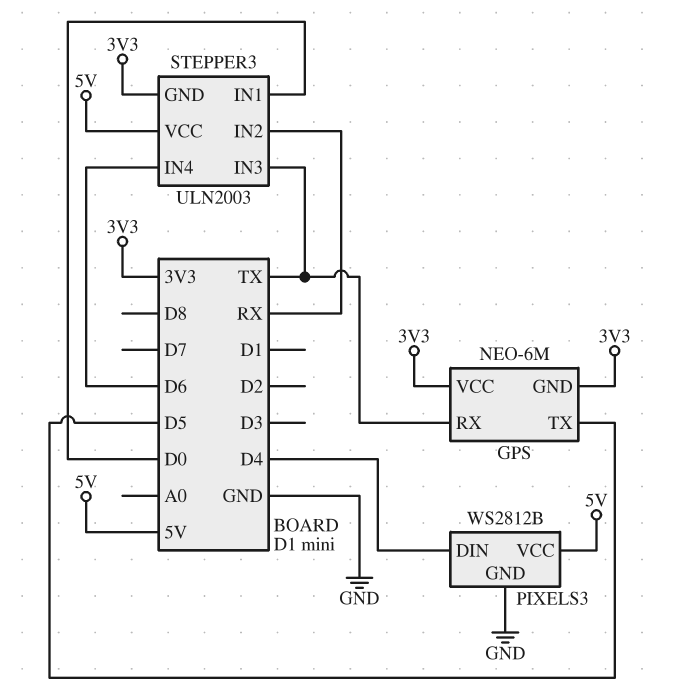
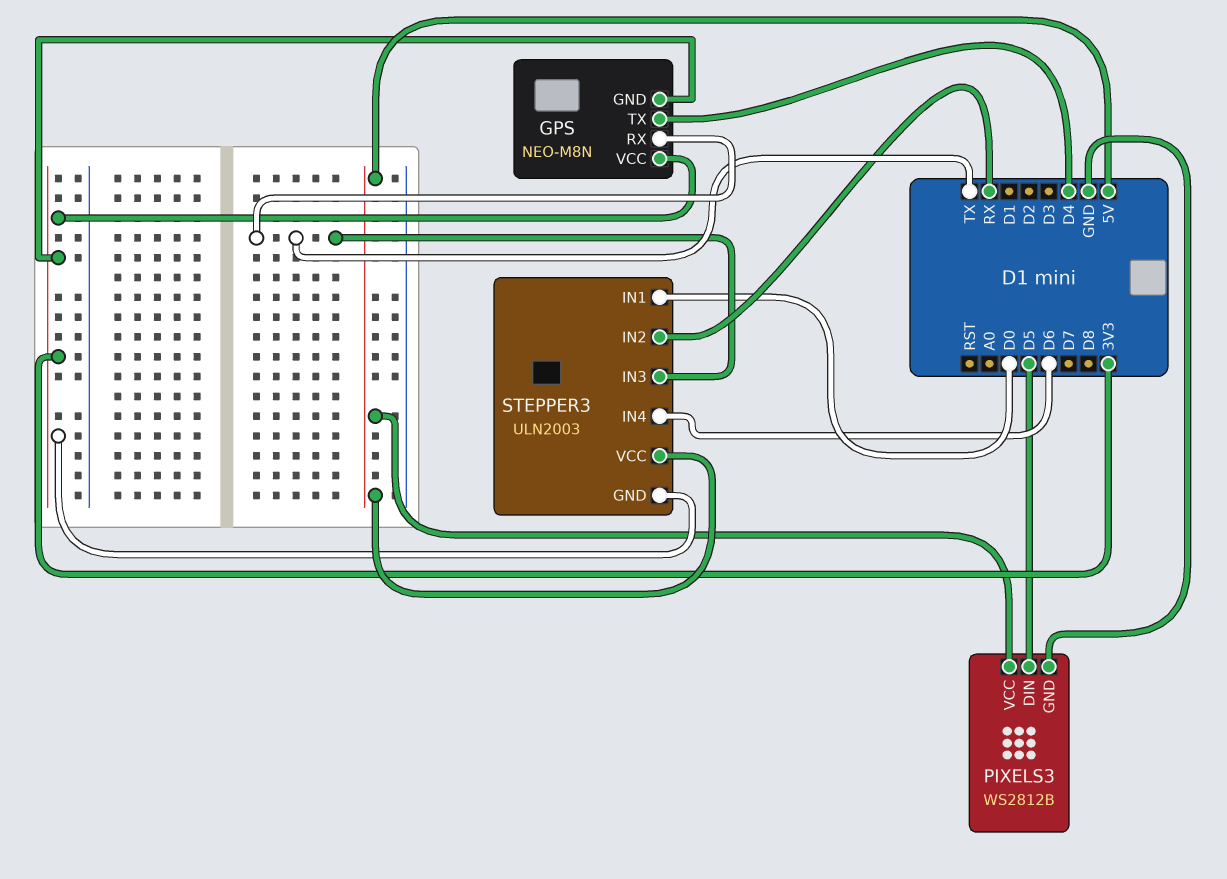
GPS: NEO-6M -> NEO-M8N
GPS pin TX: D5 -> D4
PIXELS3 pin DIN: D4 -> D5

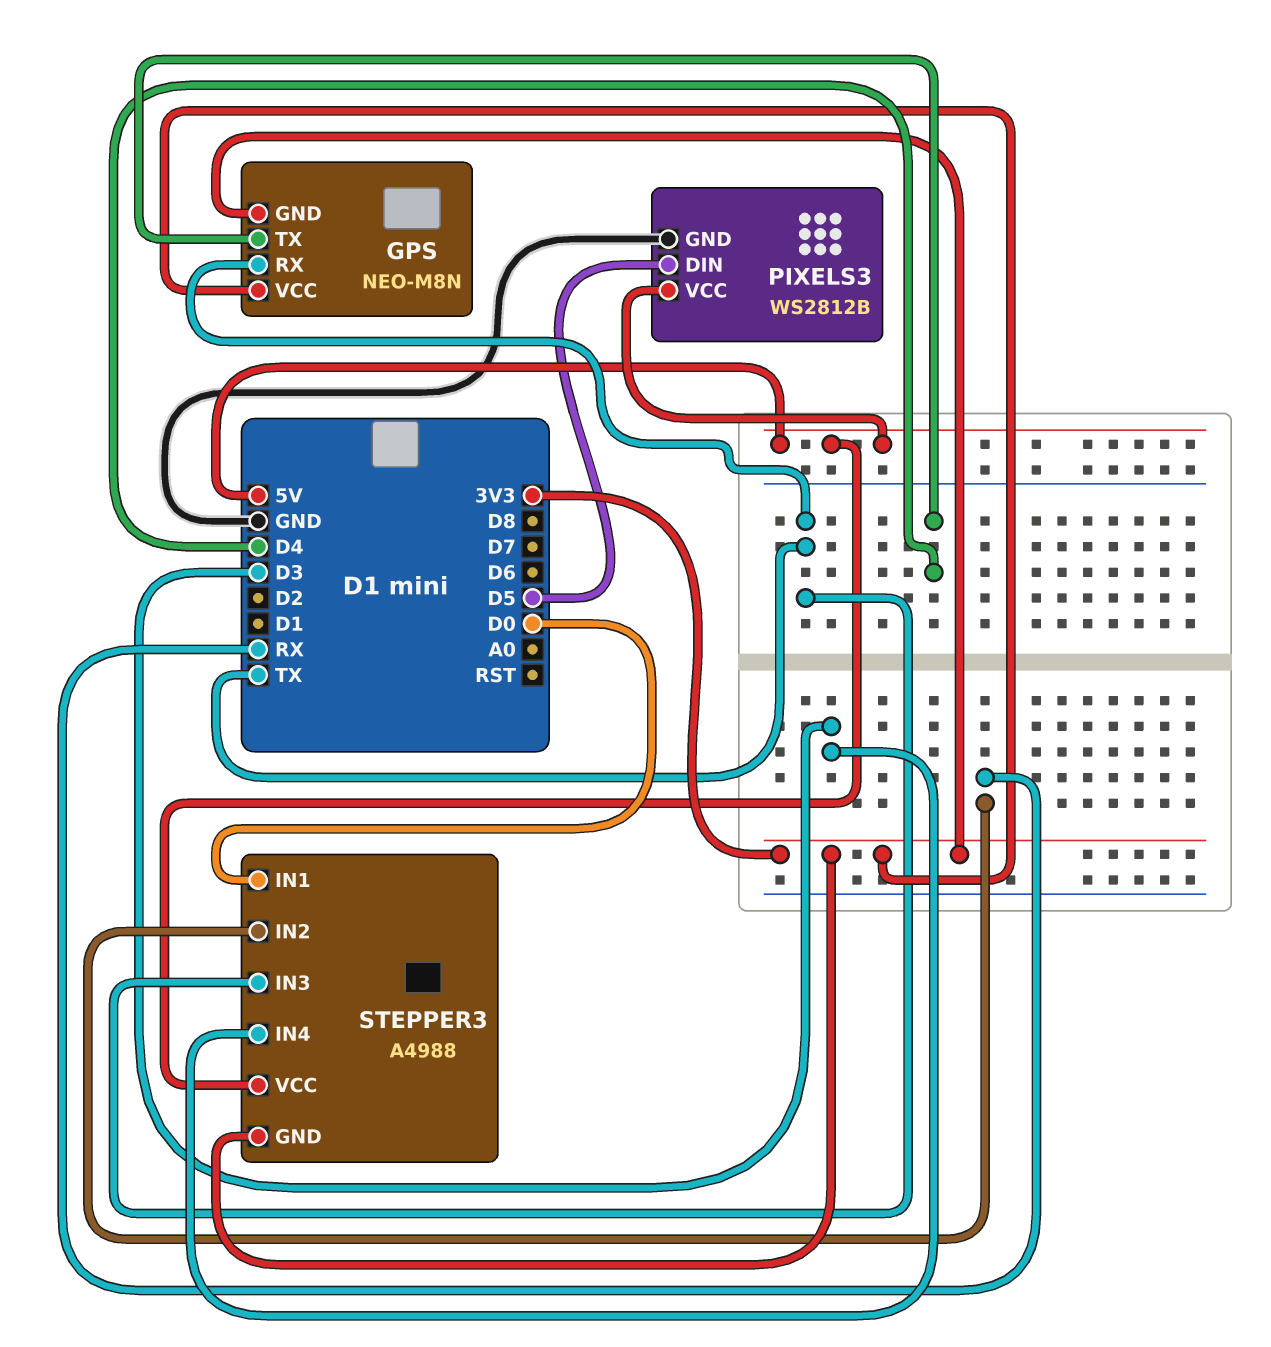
STEPPER3: ULN2003 -> A4988
STEPPER3 pin IN4: D6 -> D3

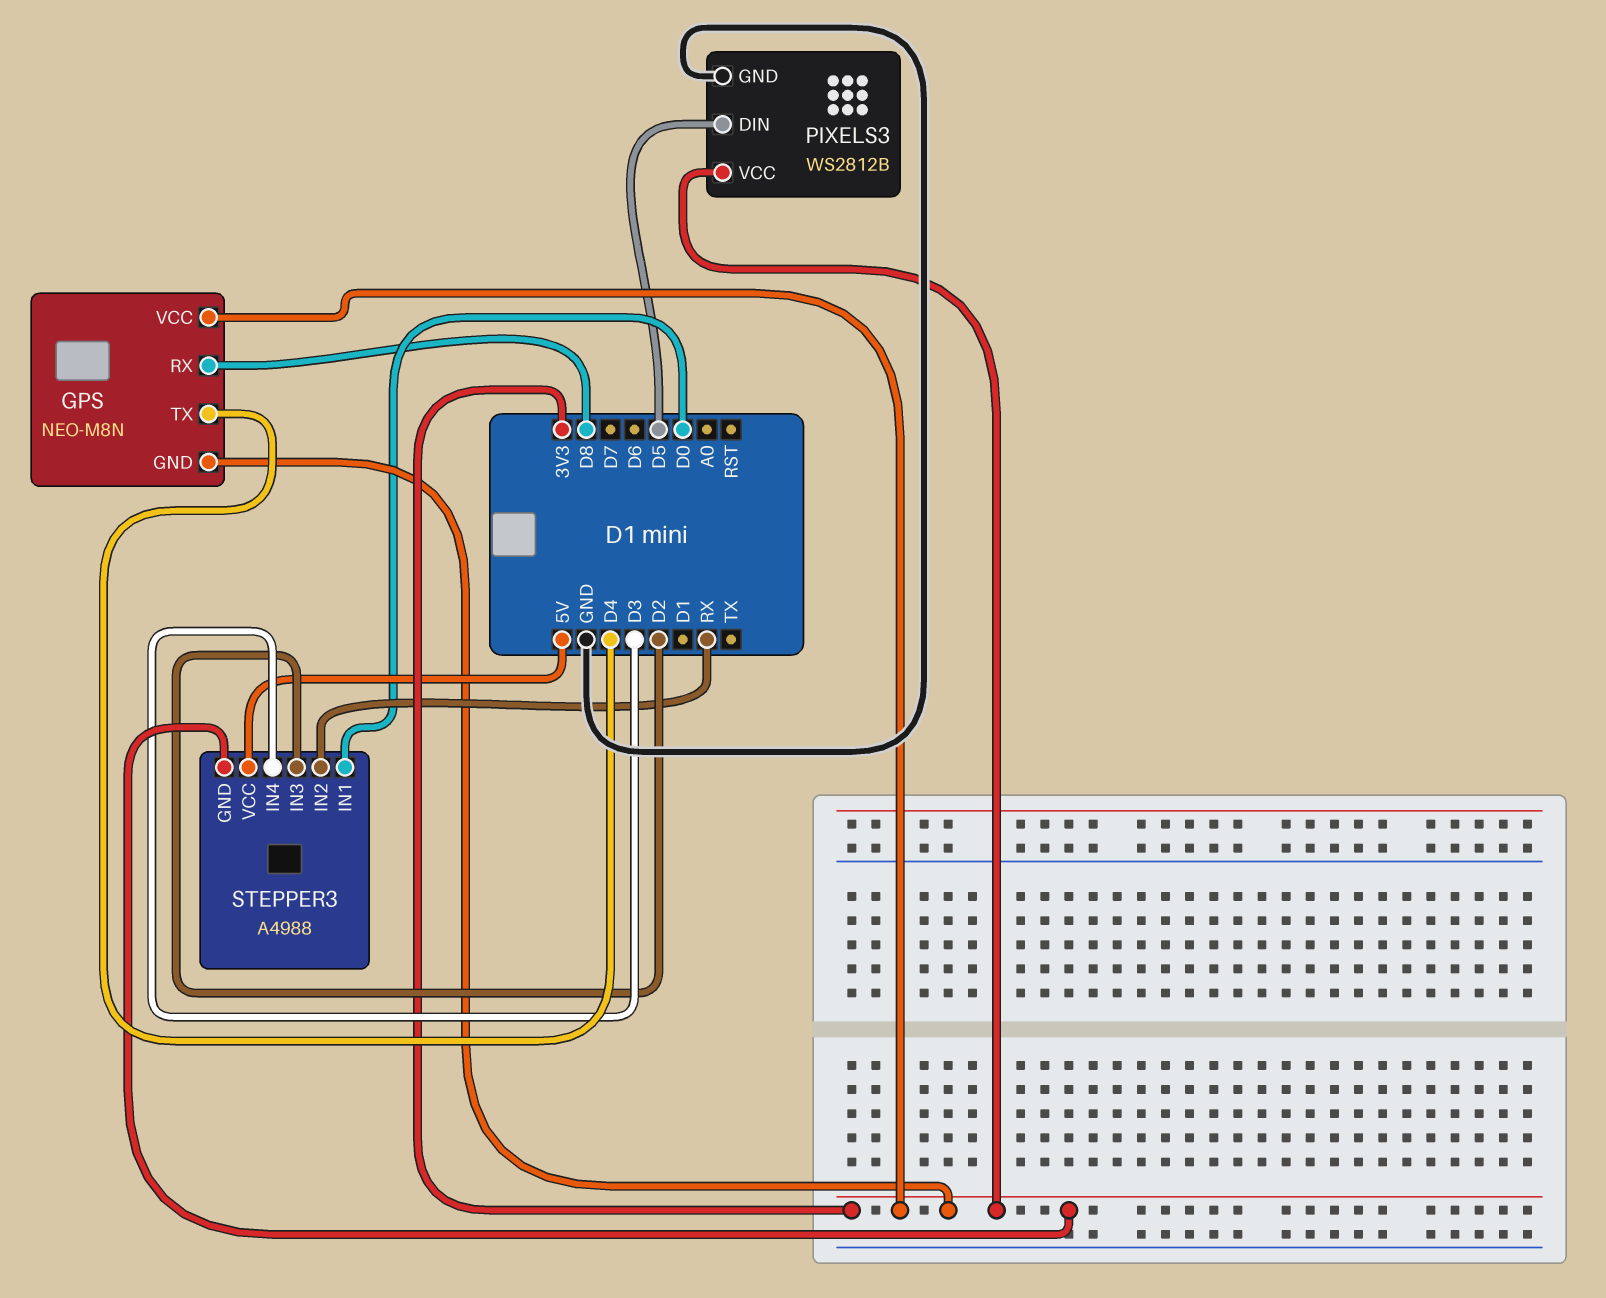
GPS pin RX: TX -> D8
PIXELS3 pin VCC: 5V -> 3V3
STEPPER3 pin IN3: TX -> D2

